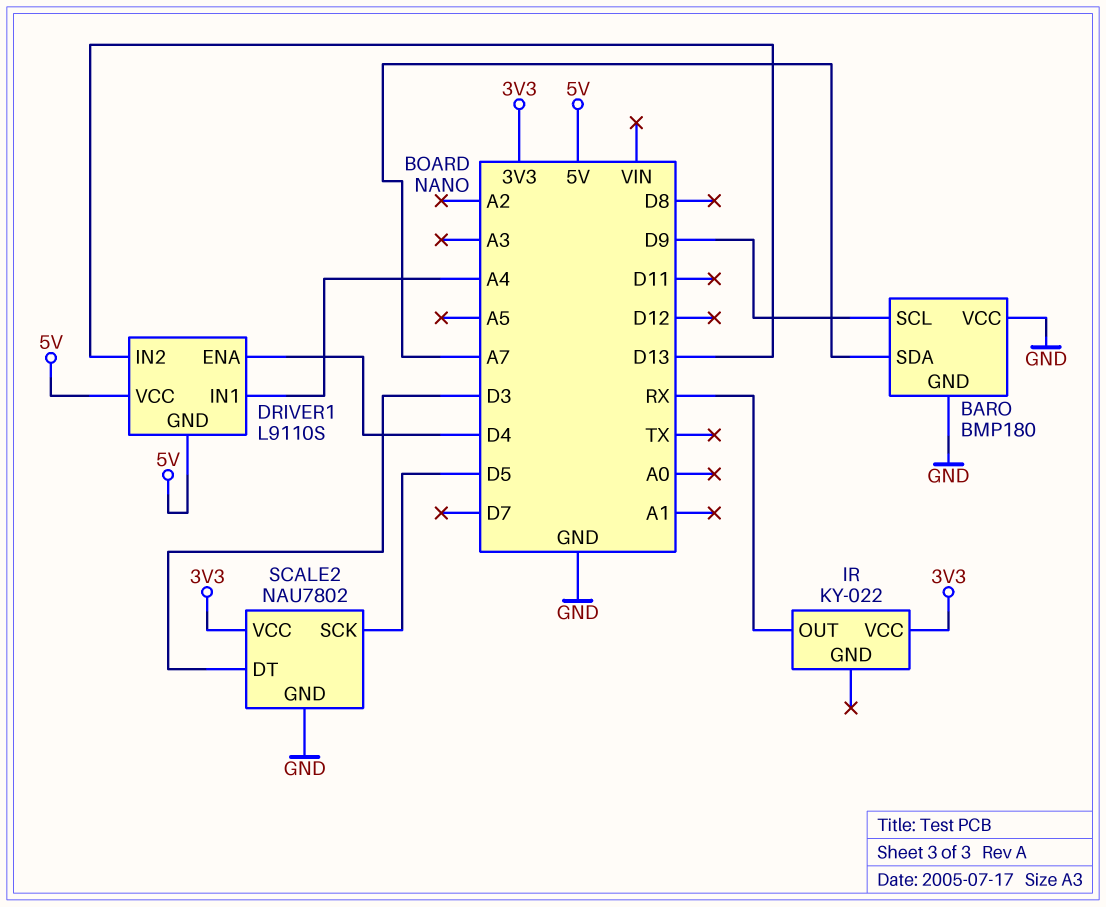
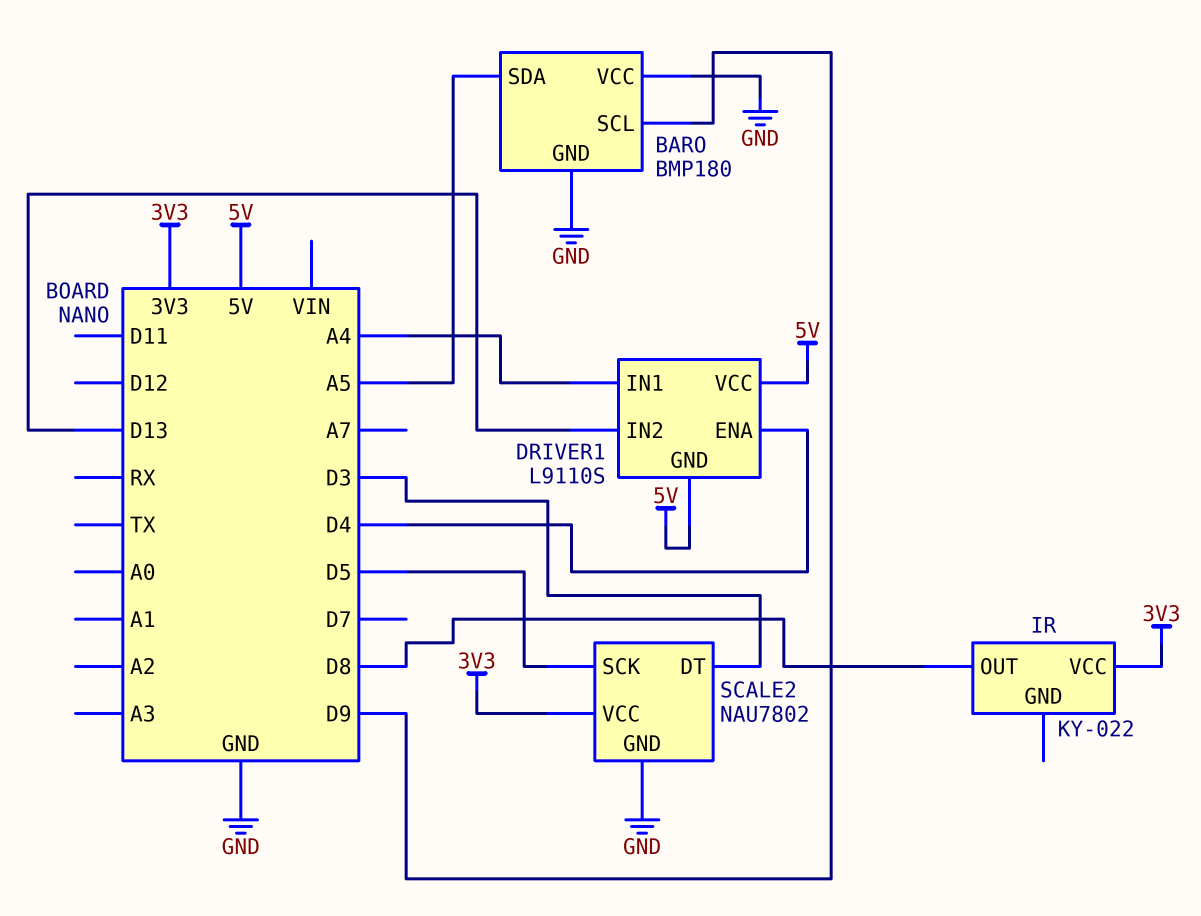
BARO pin SDA: A7 -> A5
IR pin OUT: RX -> D8

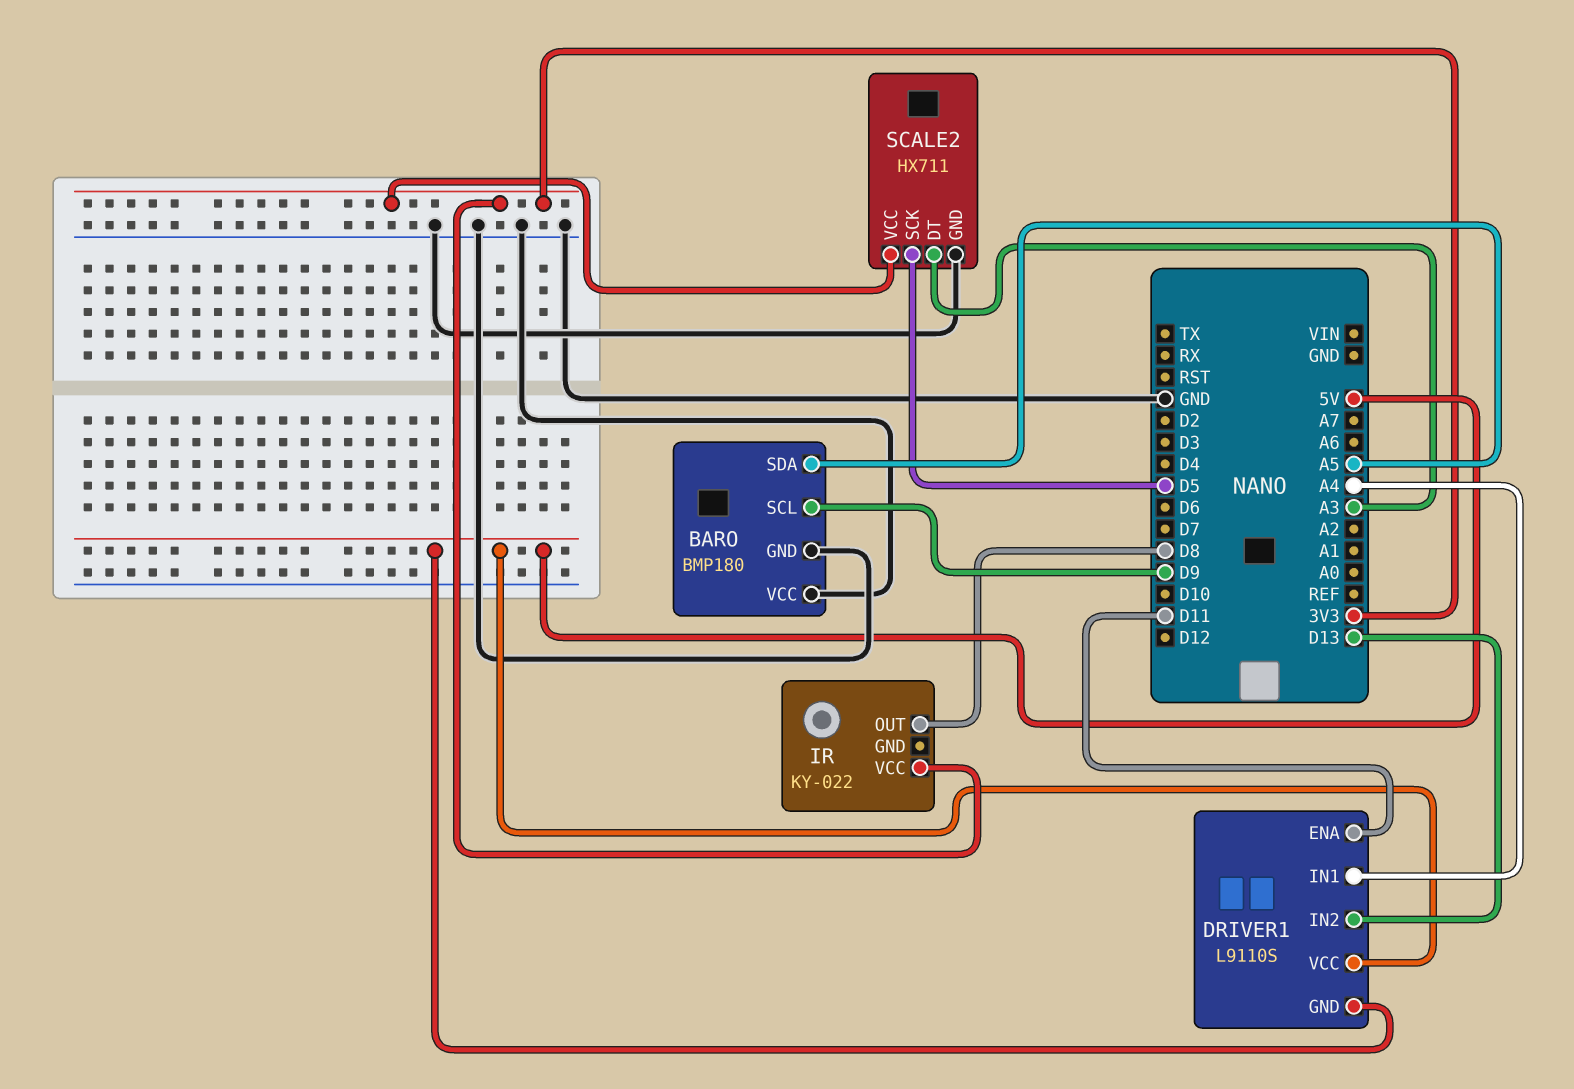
DRIVER1 pin ENA: D4 -> D11
SCALE2: NAU7802 -> HX711
SCALE2 pin DT: D3 -> A3

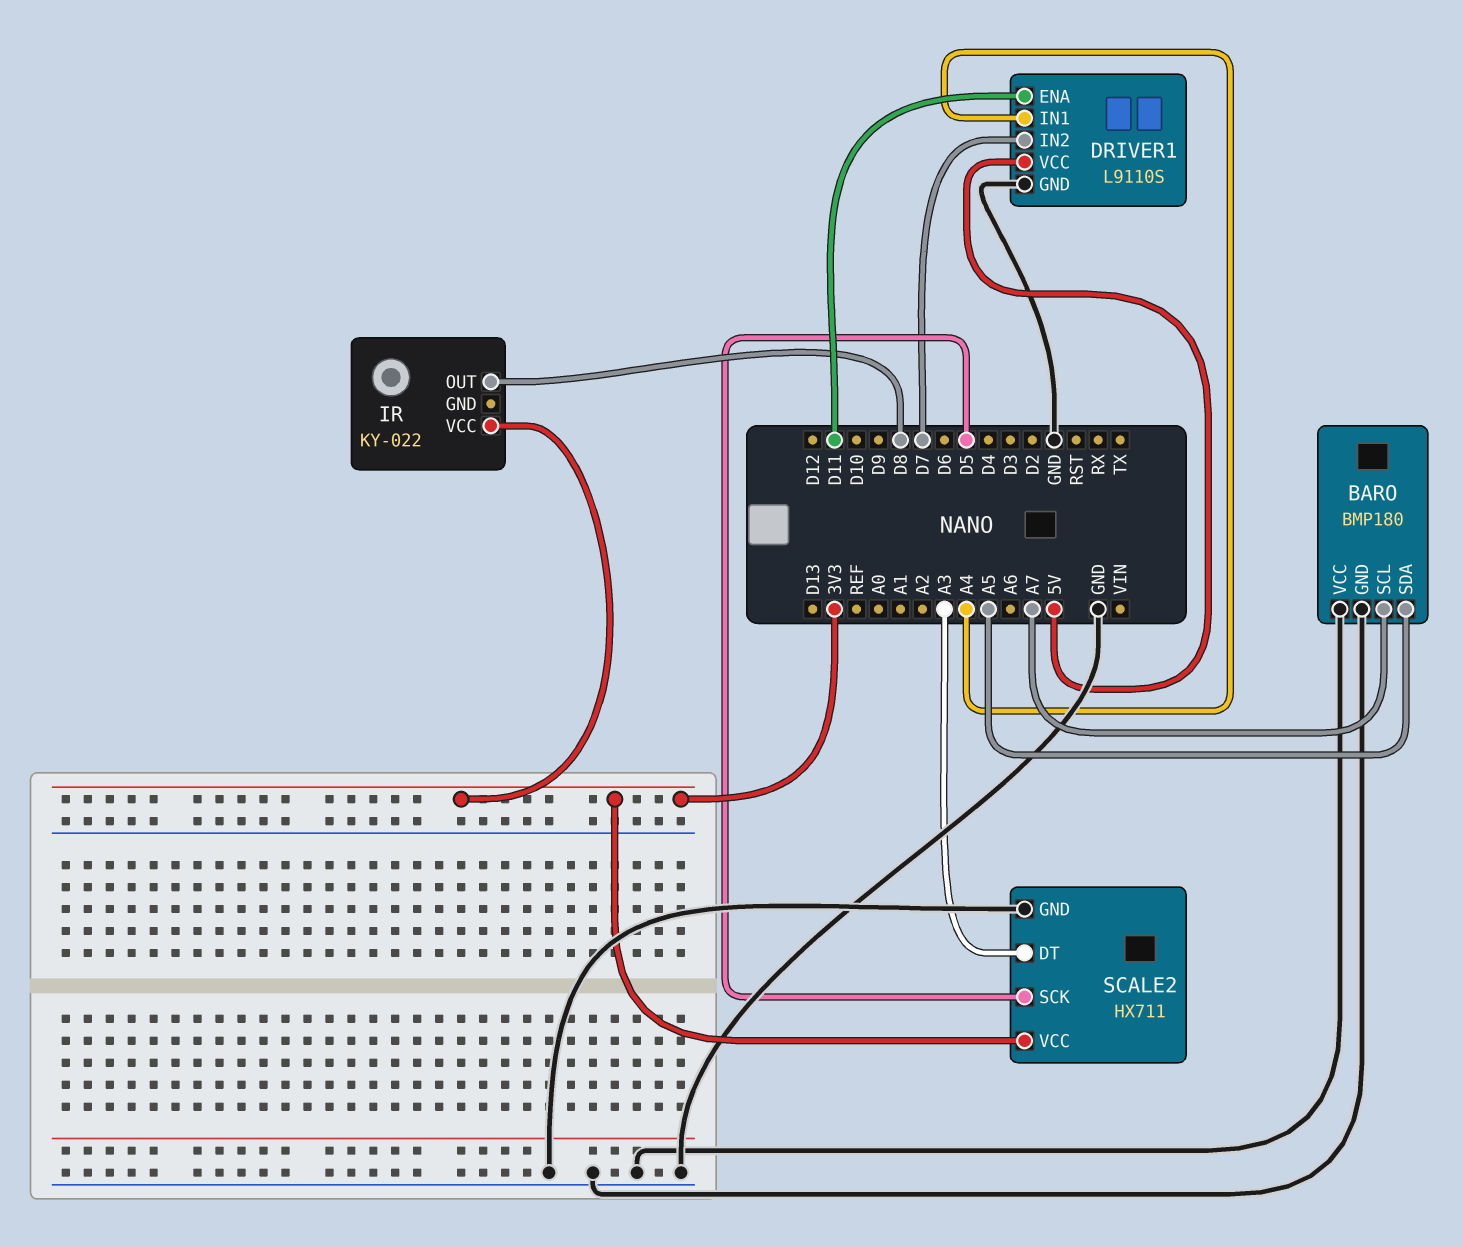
BARO pin SCL: D9 -> A7
DRIVER1 pin GND: 5V -> GND
DRIVER1 pin IN2: D13 -> D7

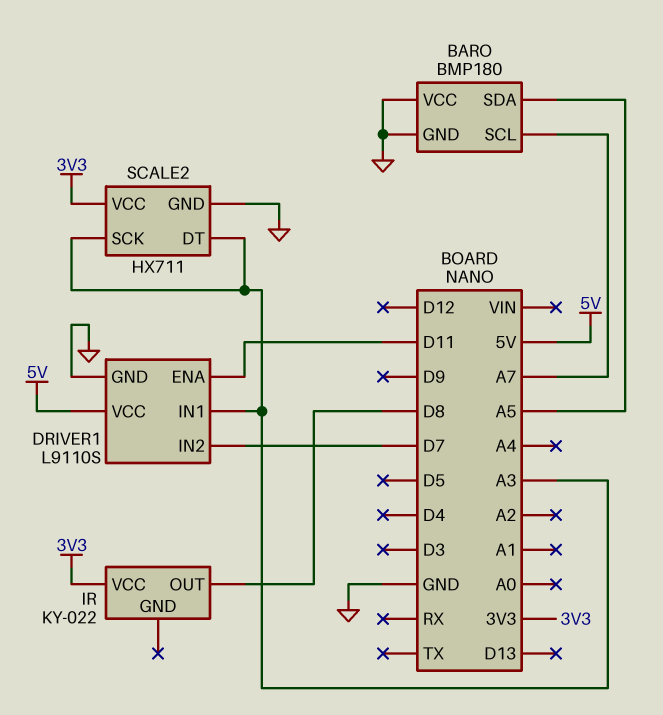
DRIVER1 pin IN1: A4 -> A3
SCALE2 pin SCK: D5 -> A3

